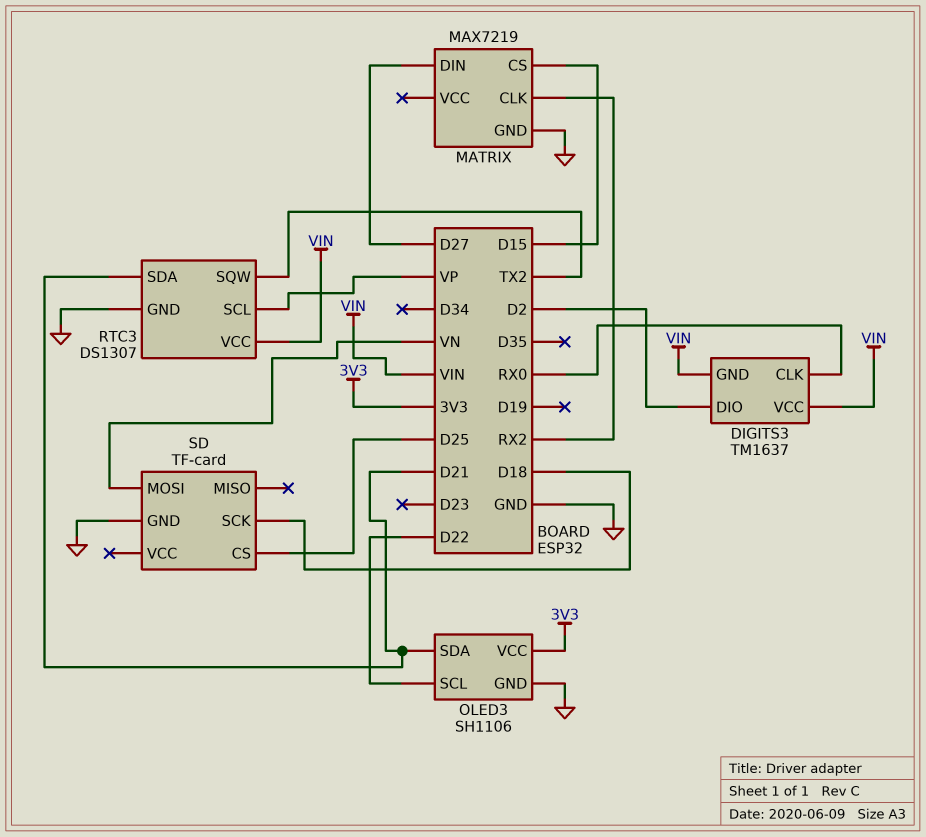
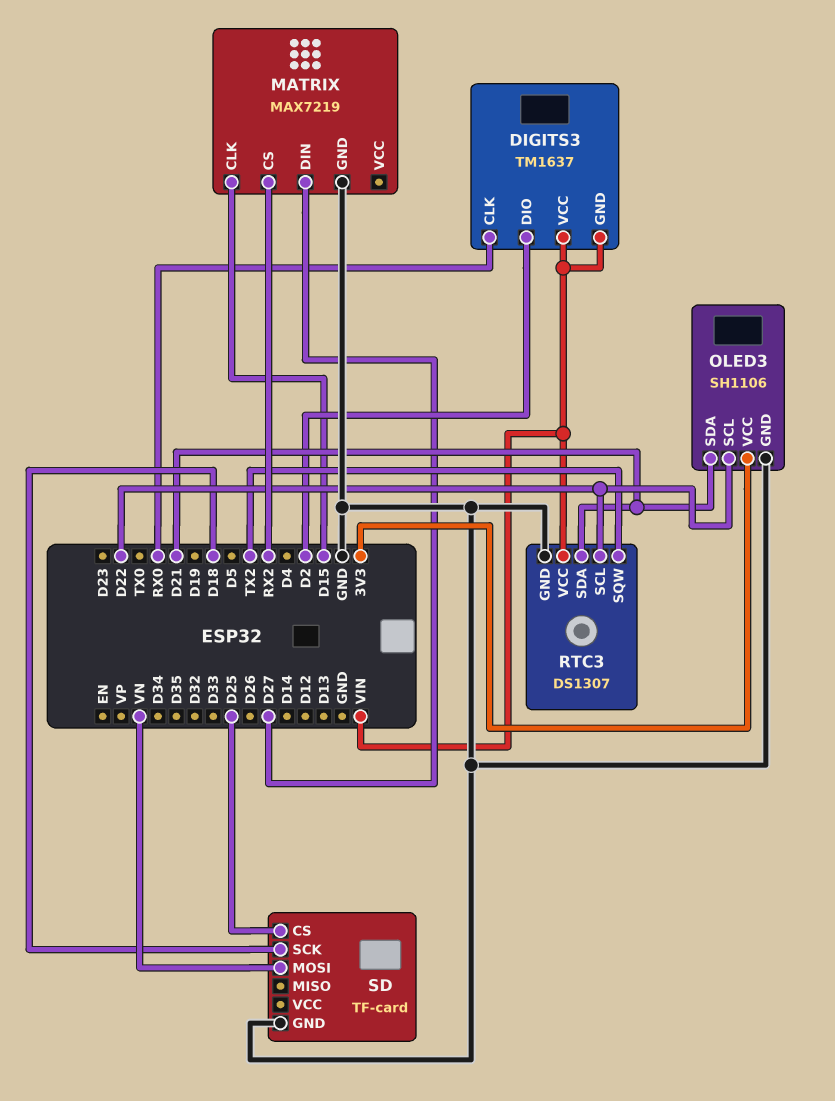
MATRIX pin CLK: RX2 -> D15
MATRIX pin CS: D15 -> RX2
RTC3 pin SCL: VP -> D22

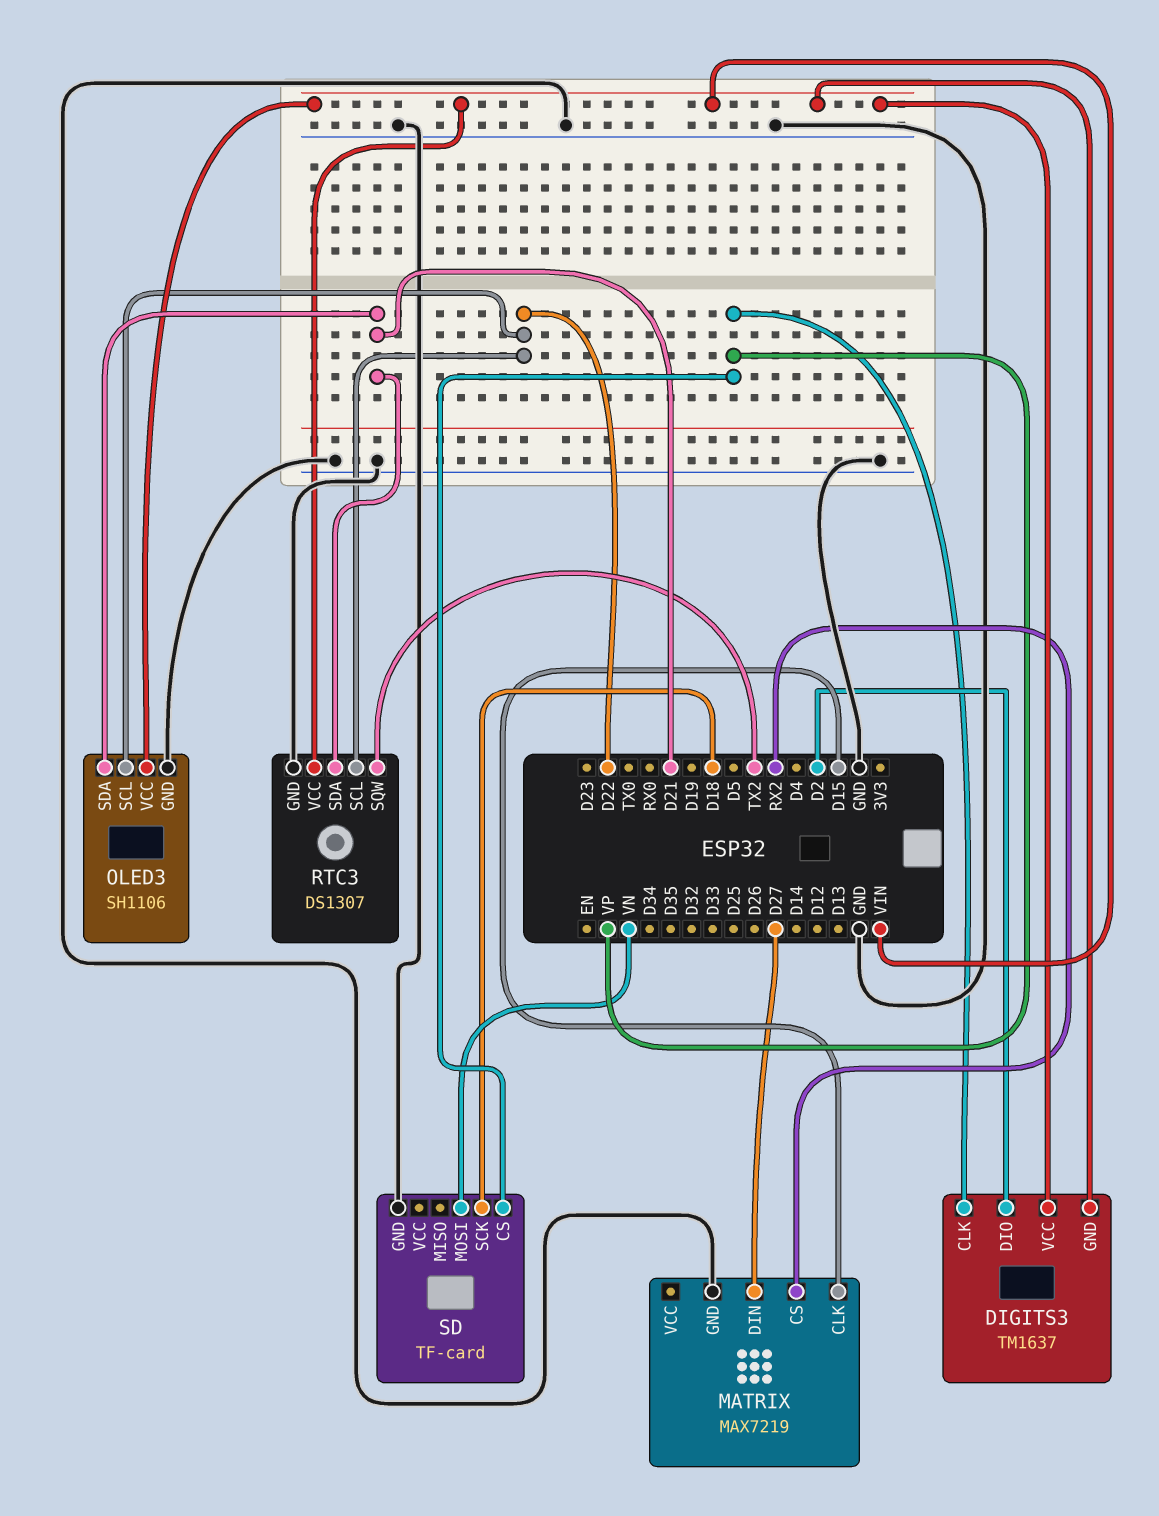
DIGITS3 pin CLK: RX0 -> VP
OLED3 pin VCC: 3V3 -> VIN
SD pin CS: D25 -> VP

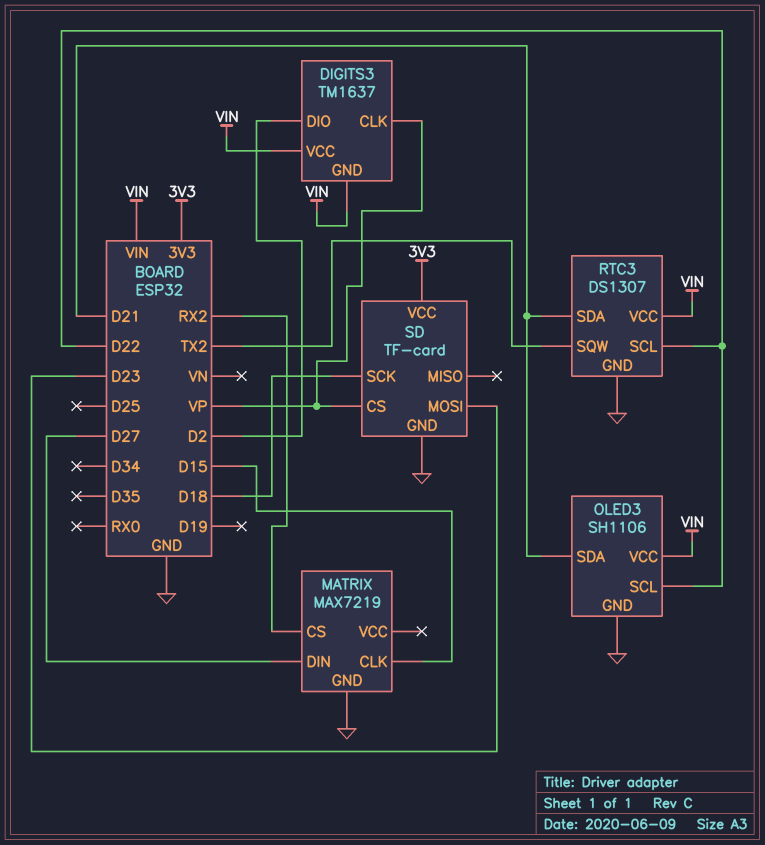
SD pin MOSI: VN -> D23
SD pin VCC: none -> 3V3

